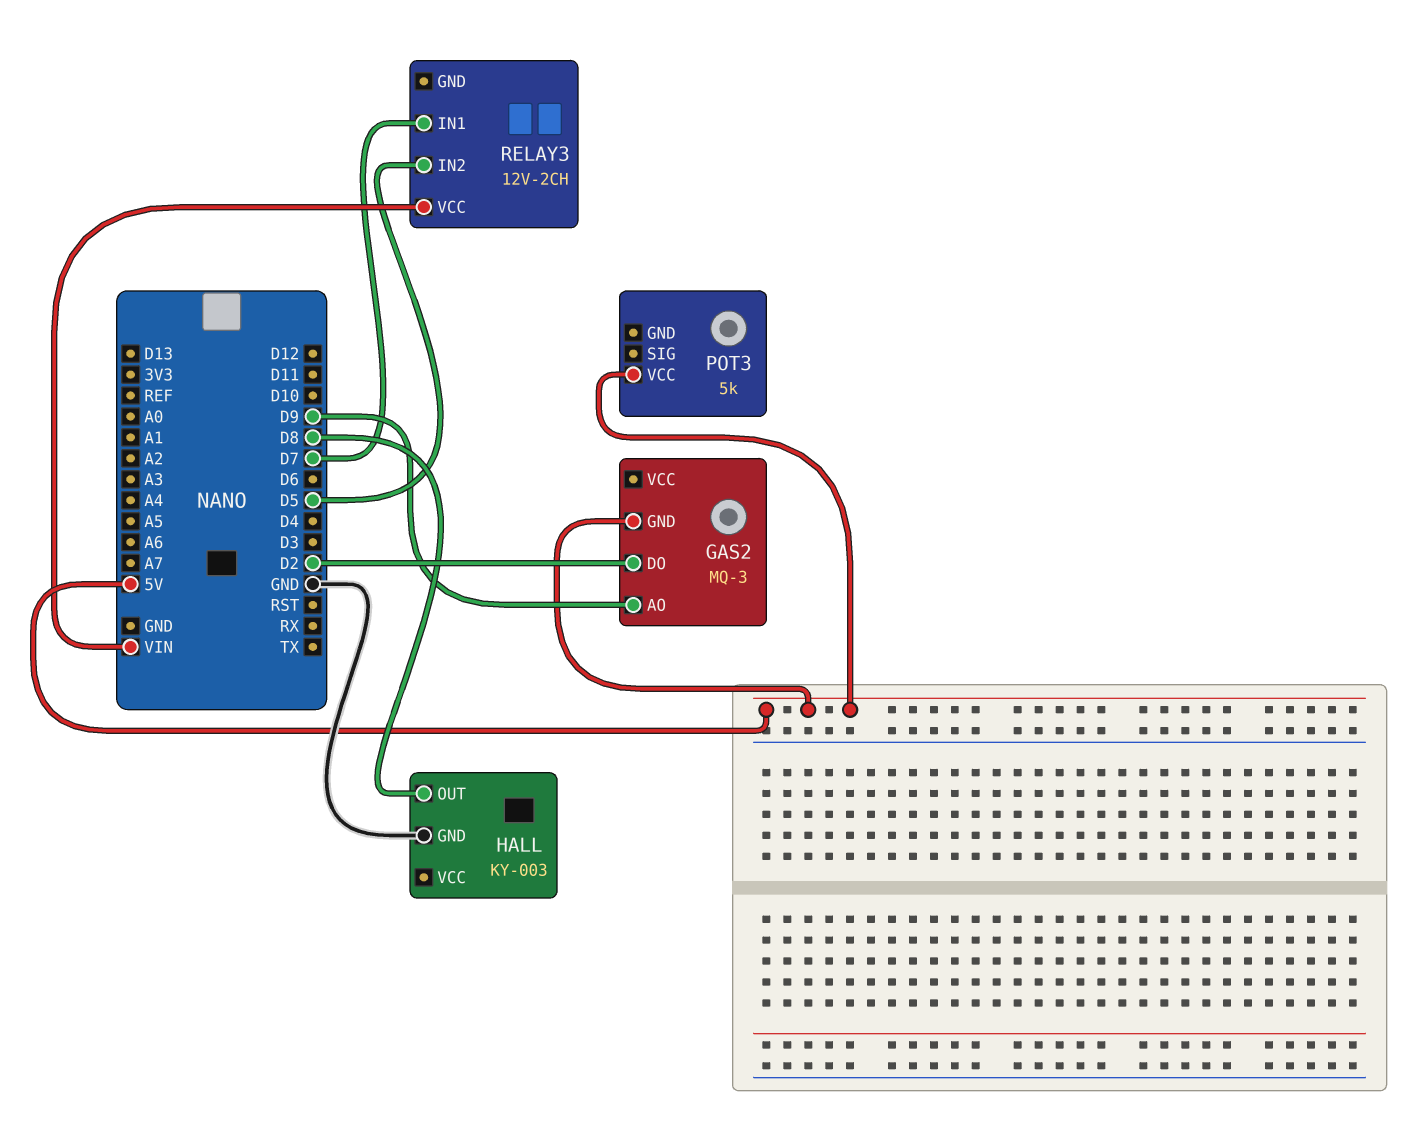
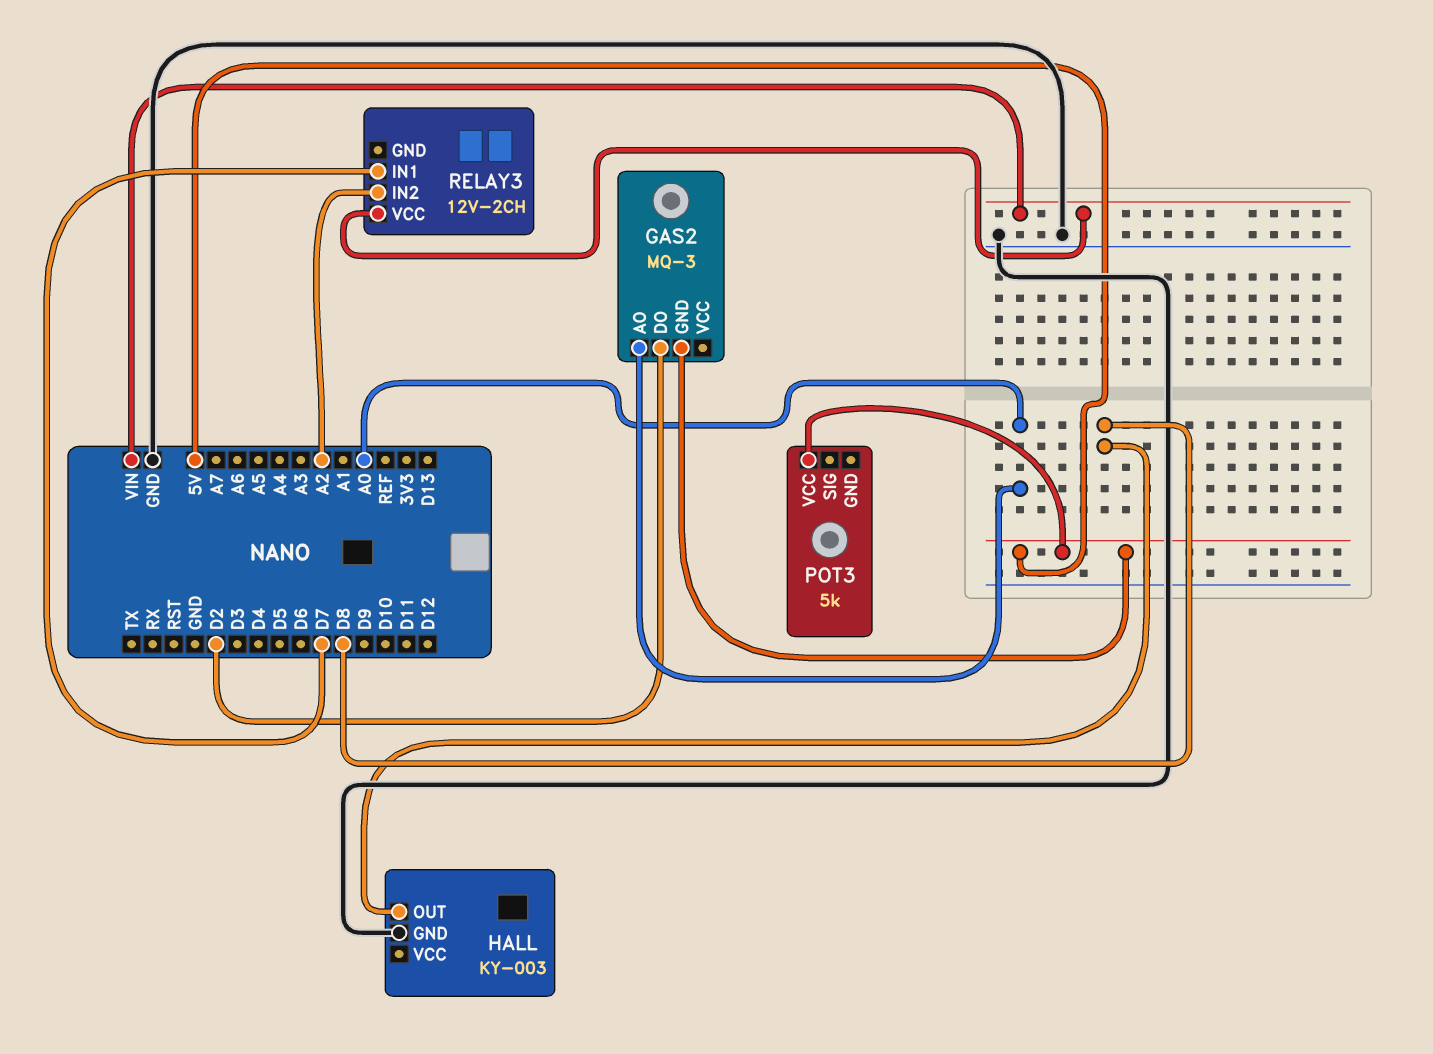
GAS2 pin AO: D9 -> A0
RELAY3 pin IN2: D5 -> A2

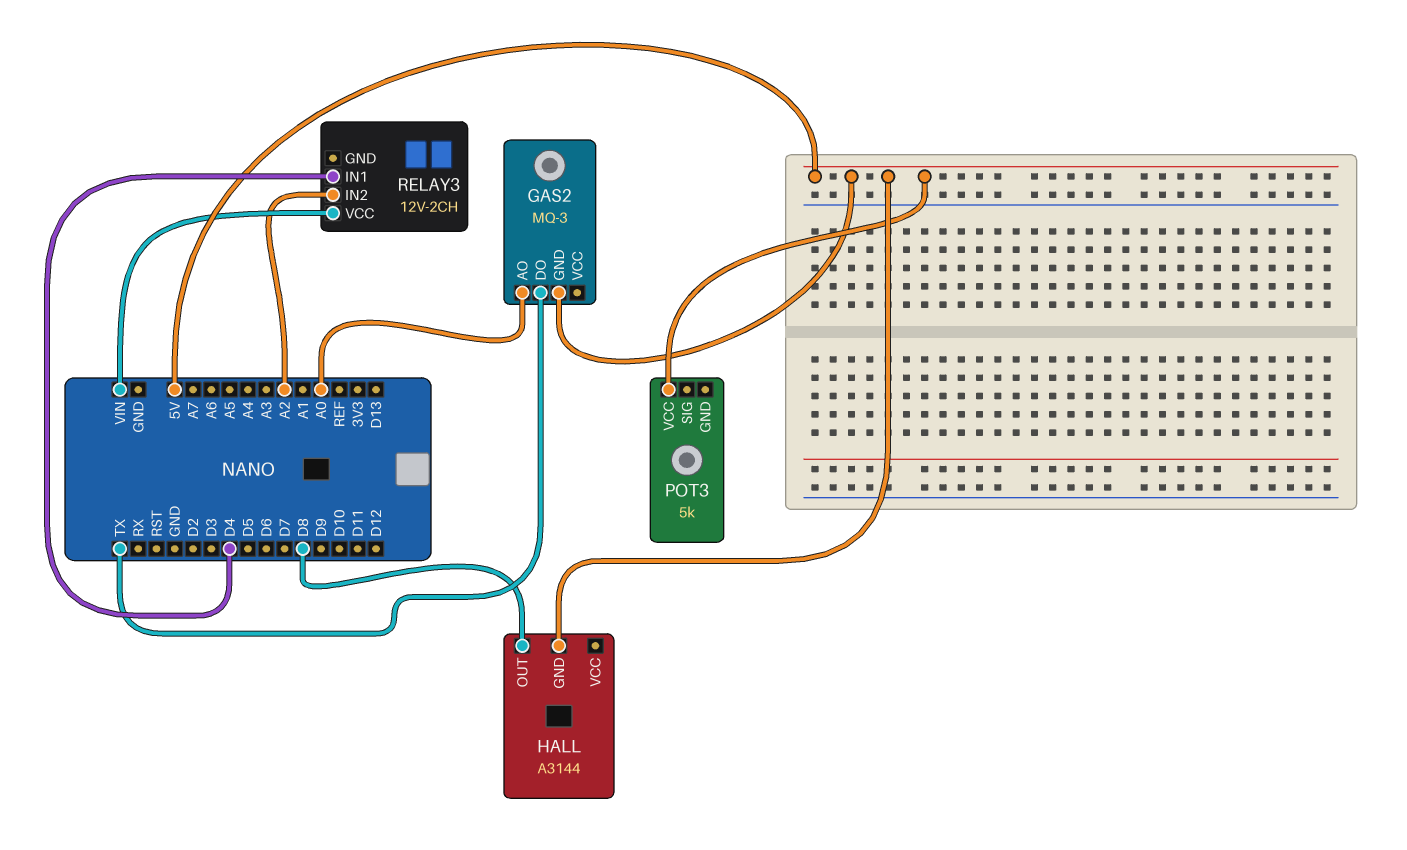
GAS2 pin DO: D2 -> TX
HALL: KY-003 -> A3144
HALL pin GND: GND -> 5V
RELAY3 pin IN1: D7 -> D4

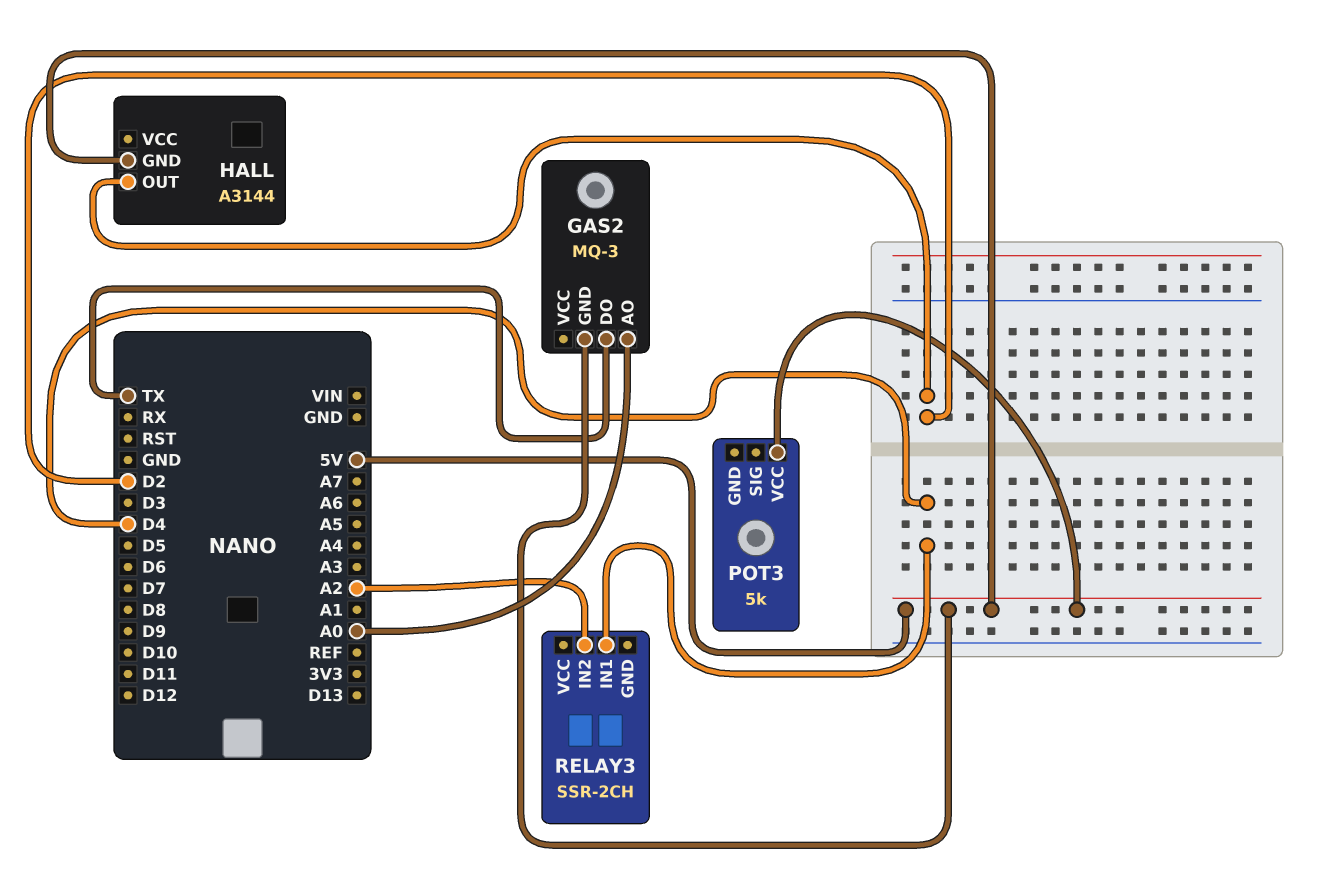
HALL pin OUT: D8 -> D2
RELAY3: 12V-2CH -> SSR-2CH
RELAY3 pin VCC: VIN -> none

